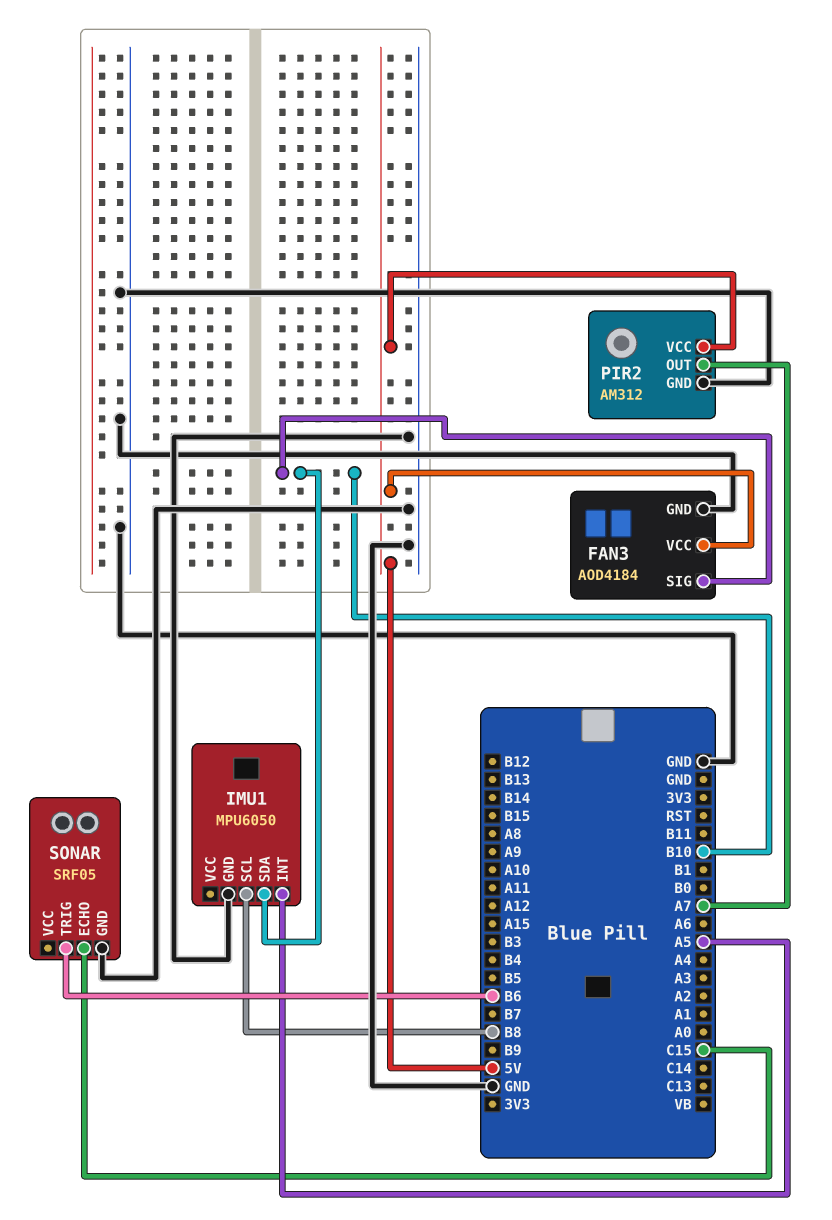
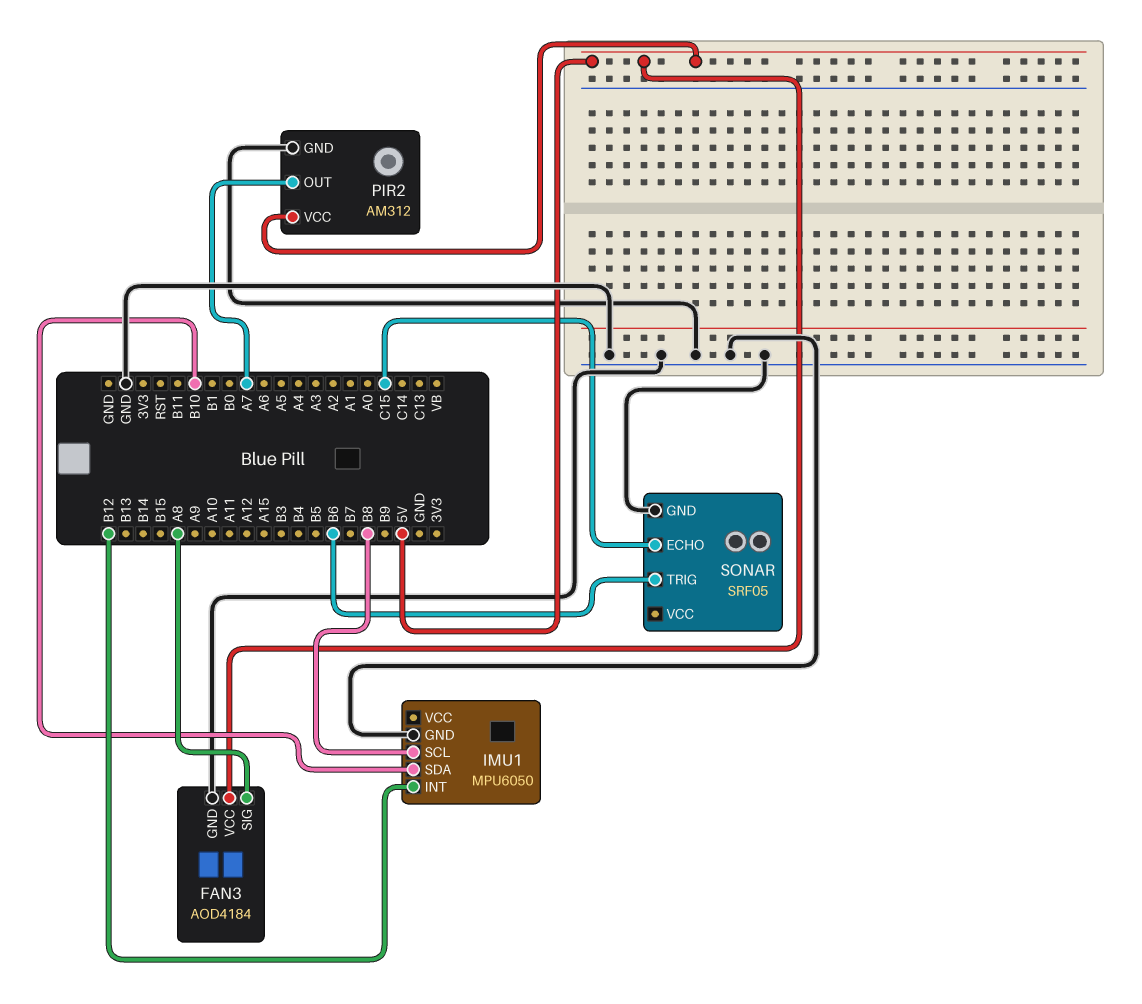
FAN3 pin SIG: B10 -> A8
IMU1 pin INT: A5 -> B12

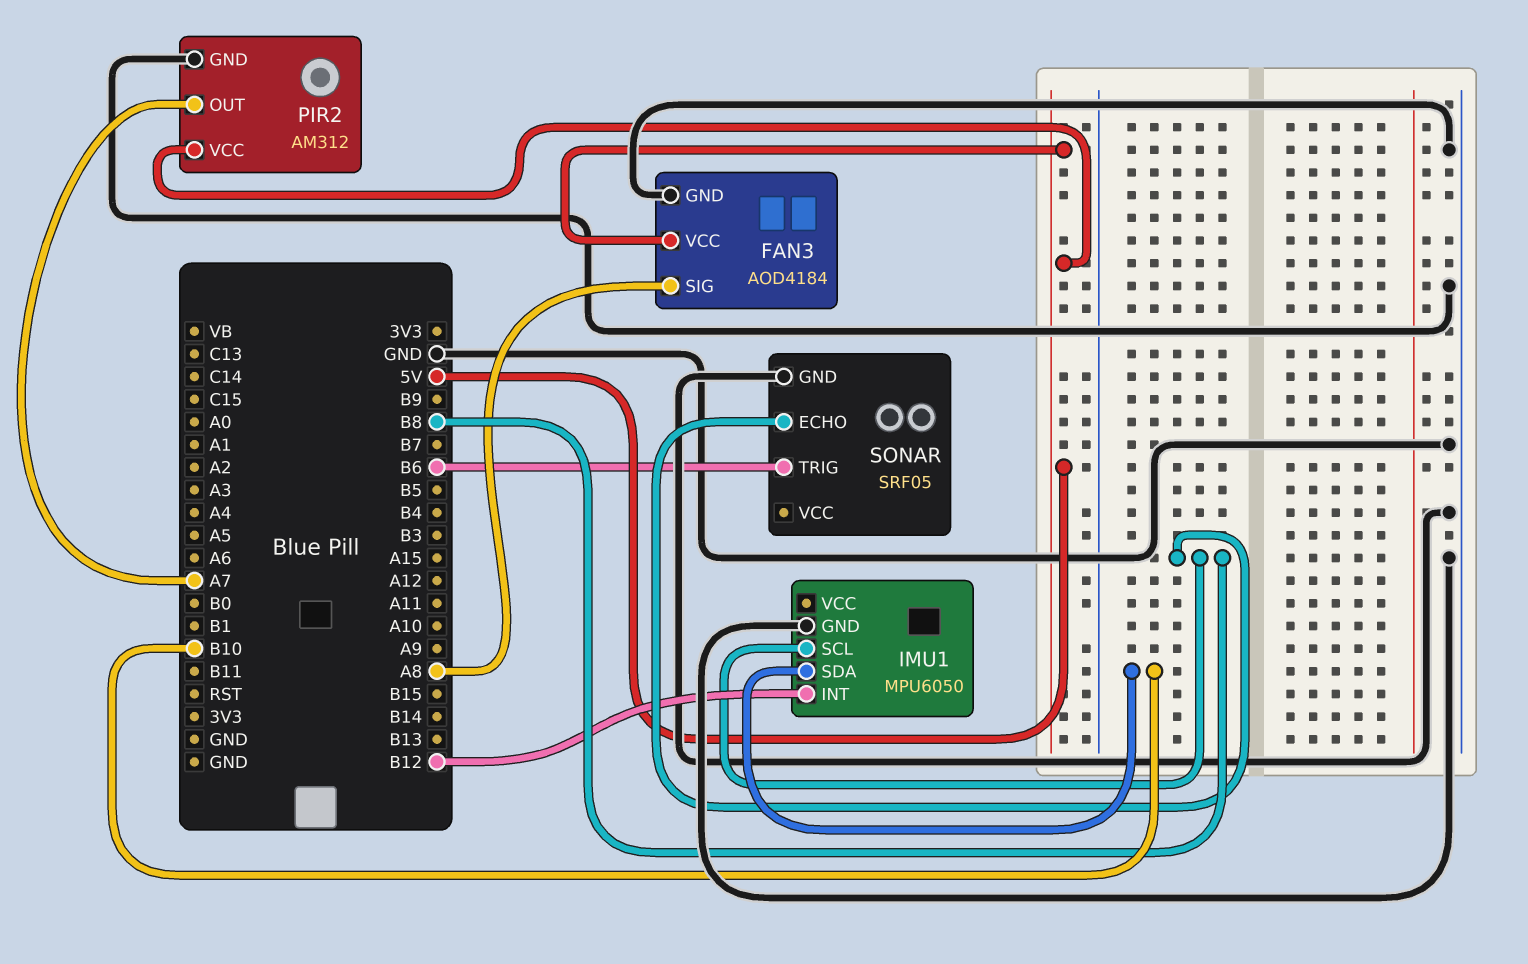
SONAR pin ECHO: C15 -> B8

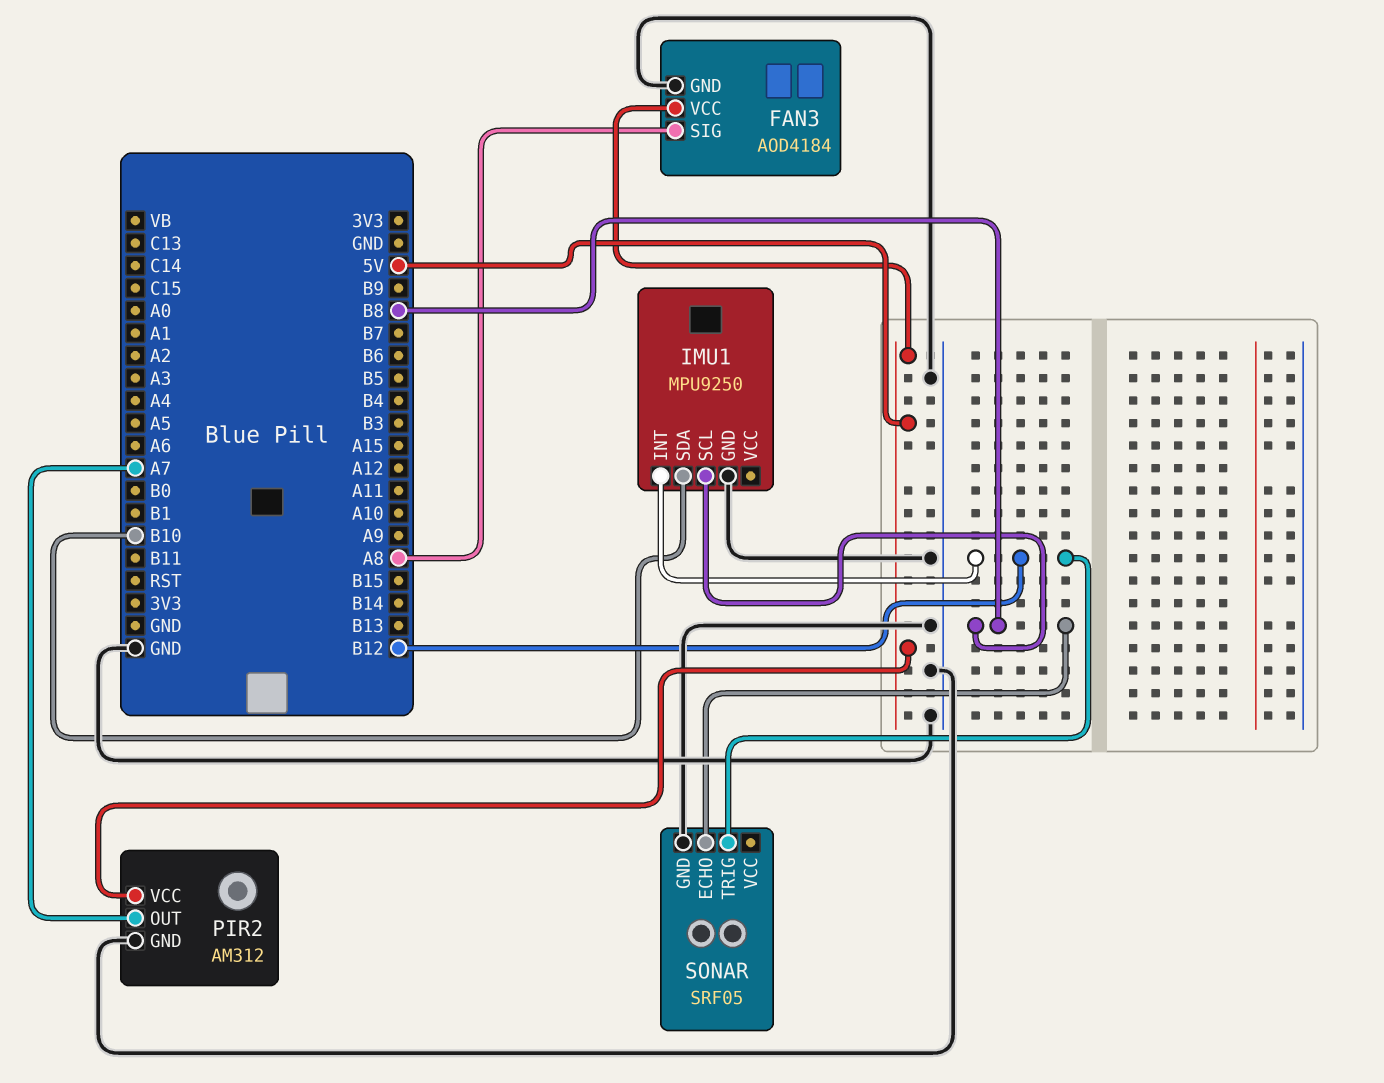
IMU1: MPU6050 -> MPU9250
SONAR pin TRIG: B6 -> B12

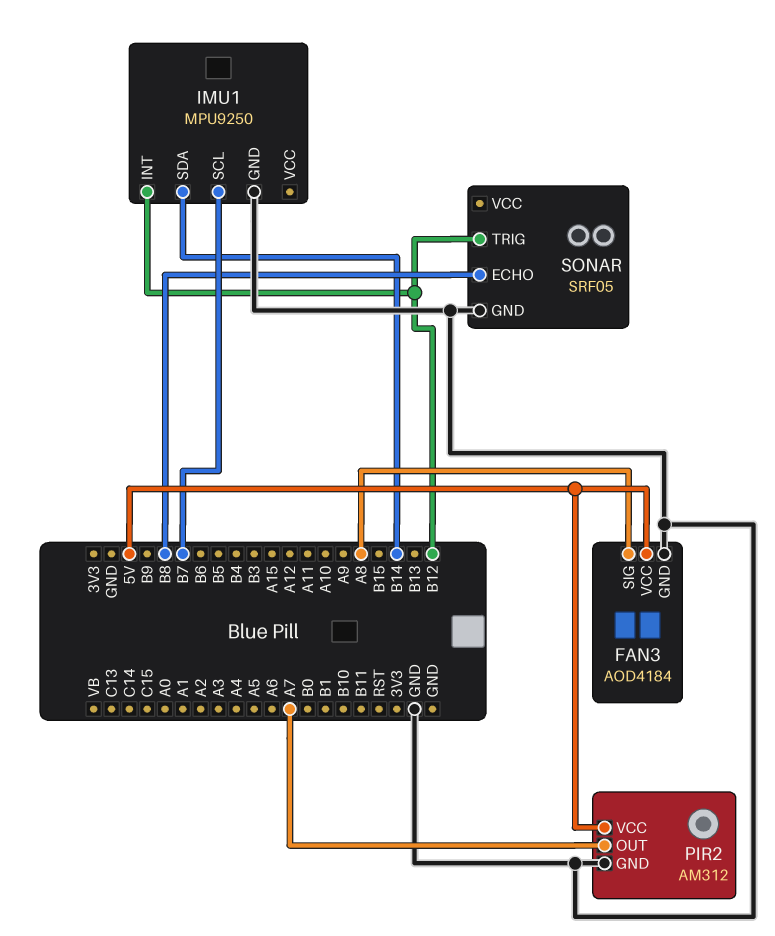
IMU1 pin SCL: B8 -> B7
IMU1 pin SDA: B10 -> B14

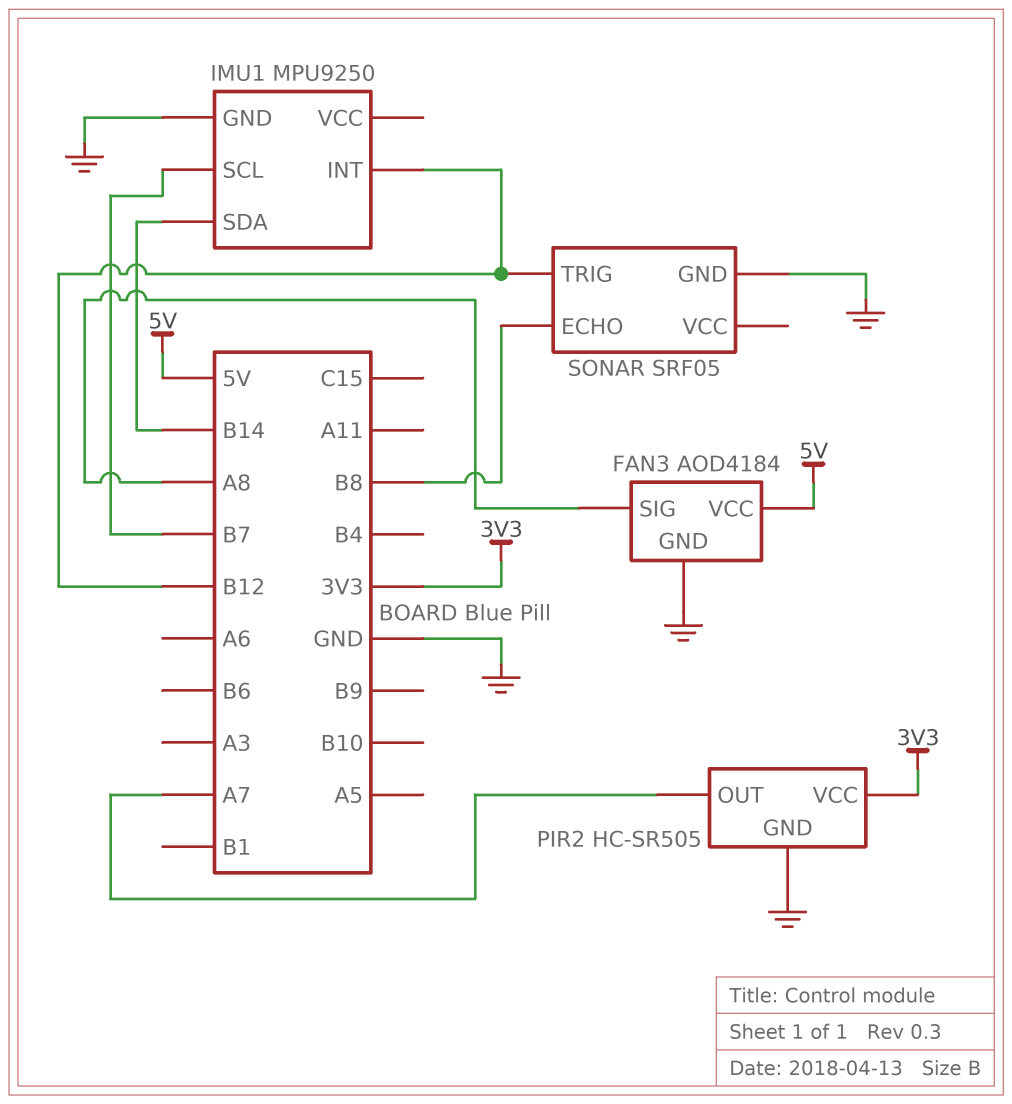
PIR2: AM312 -> HC-SR505
PIR2 pin VCC: 5V -> 3V3

